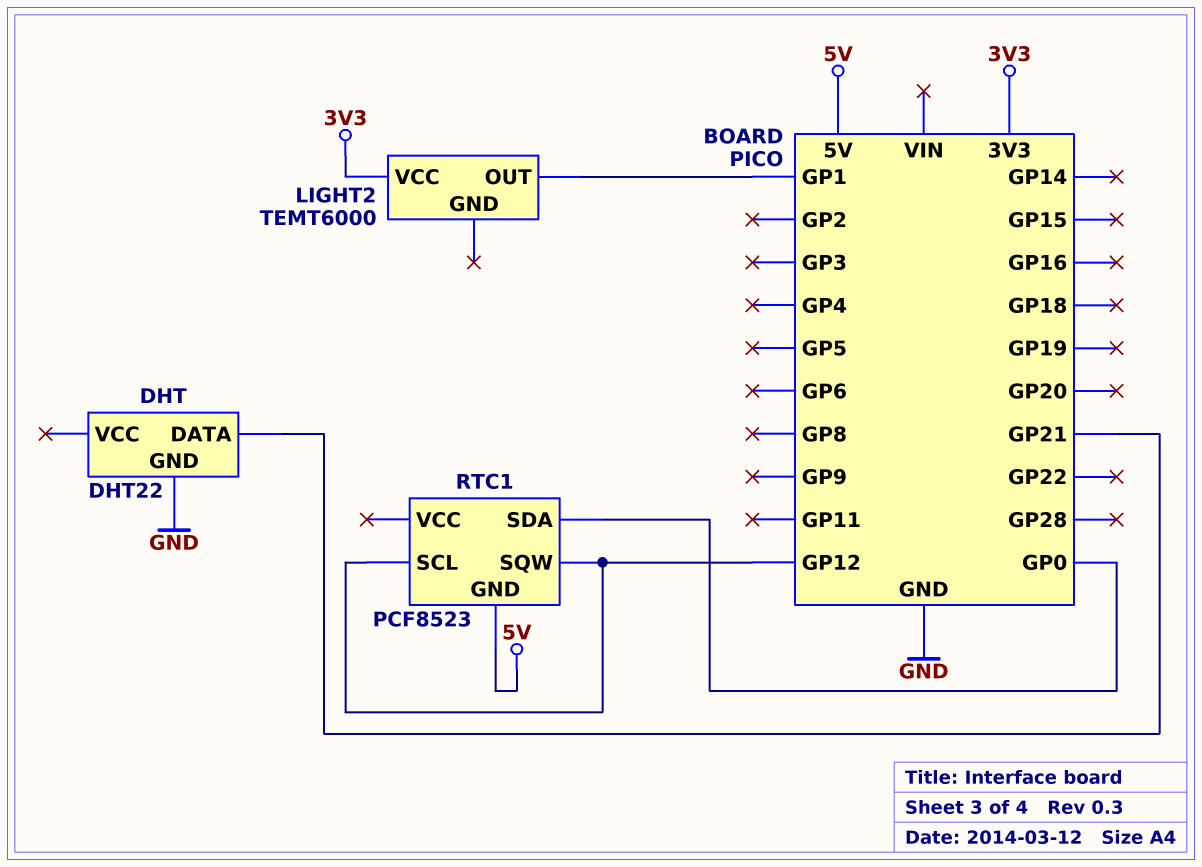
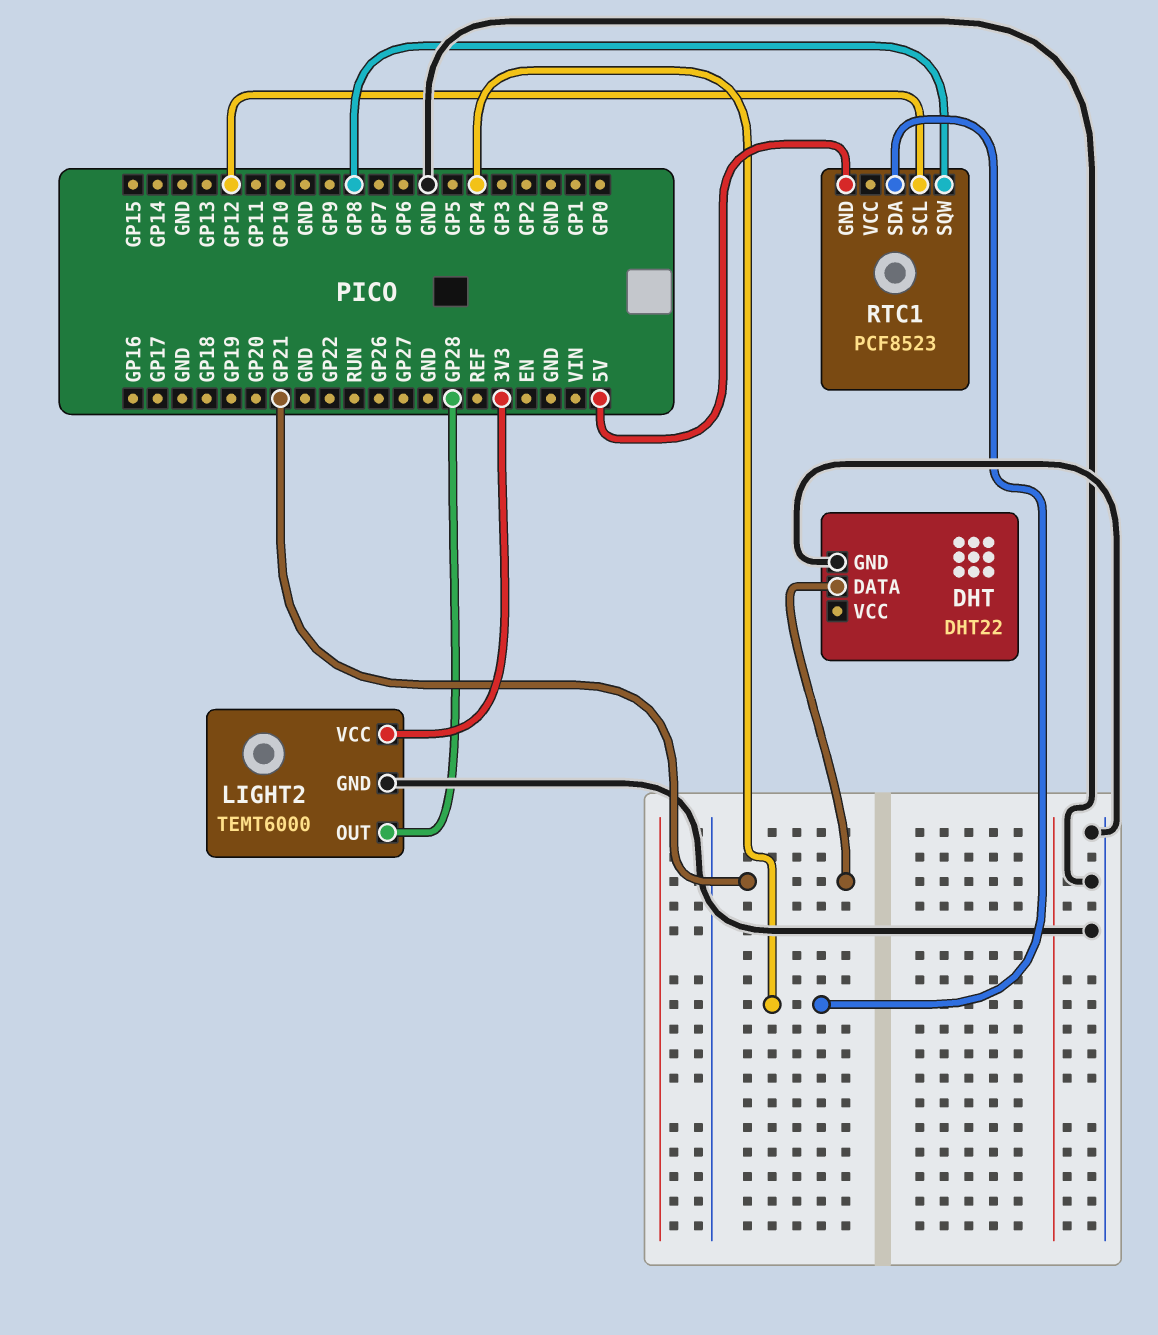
LIGHT2 pin GND: none -> GND
LIGHT2 pin OUT: GP1 -> GP28
RTC1 pin SDA: GP0 -> GP4
RTC1 pin SQW: GP12 -> GP8

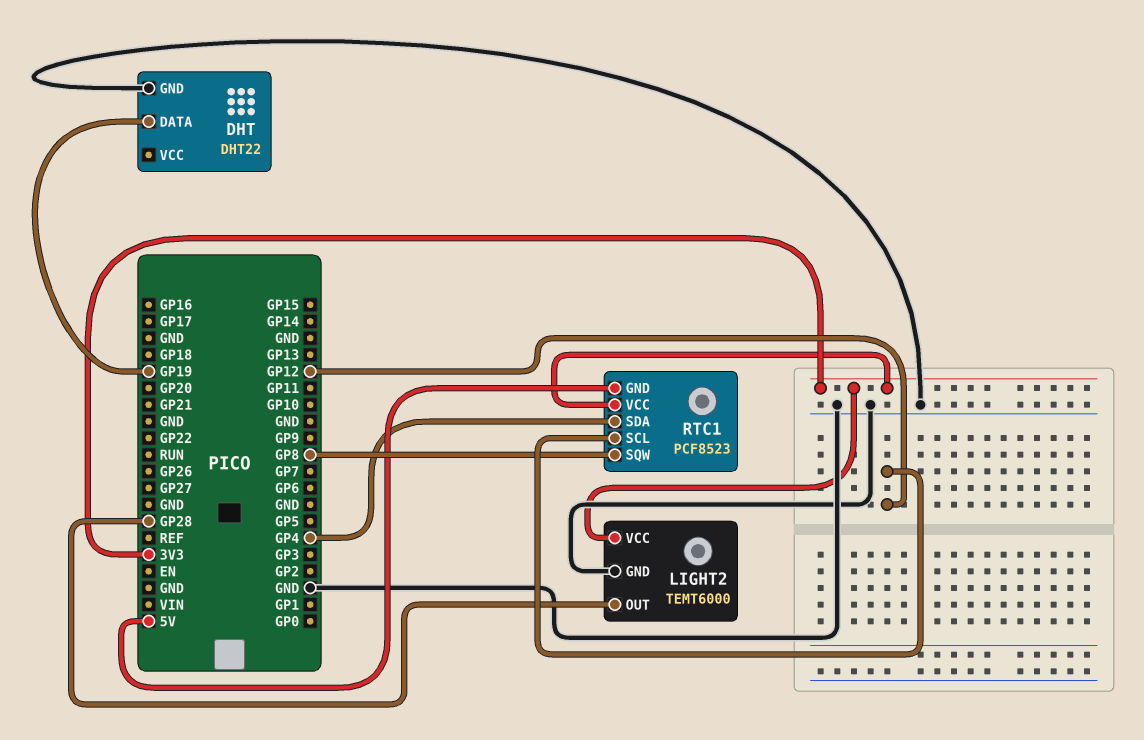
DHT pin DATA: GP21 -> GP19
RTC1 pin VCC: none -> 3V3

